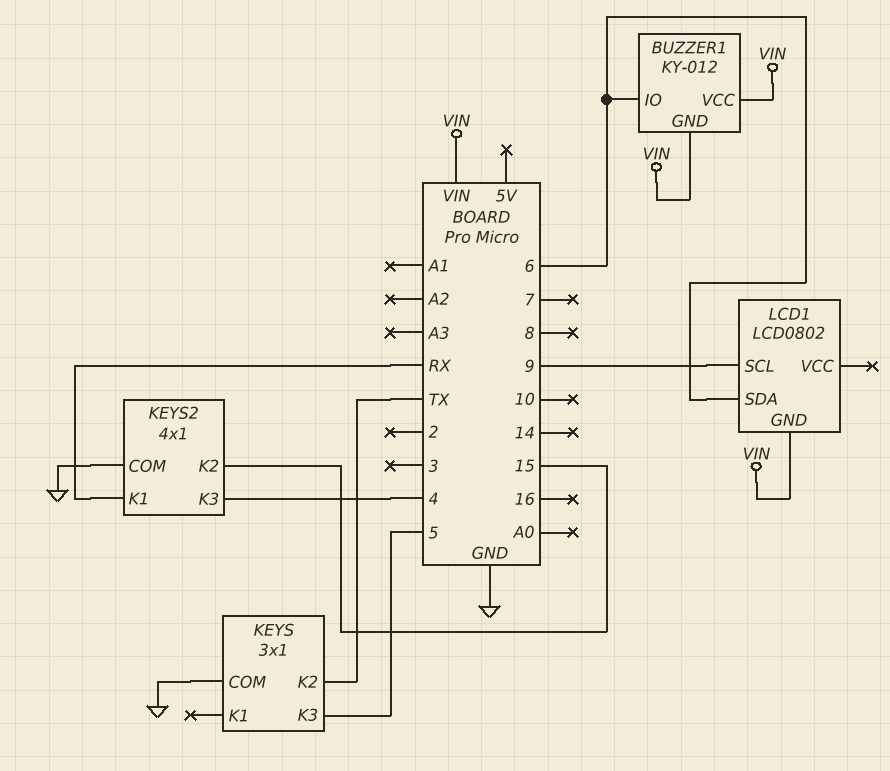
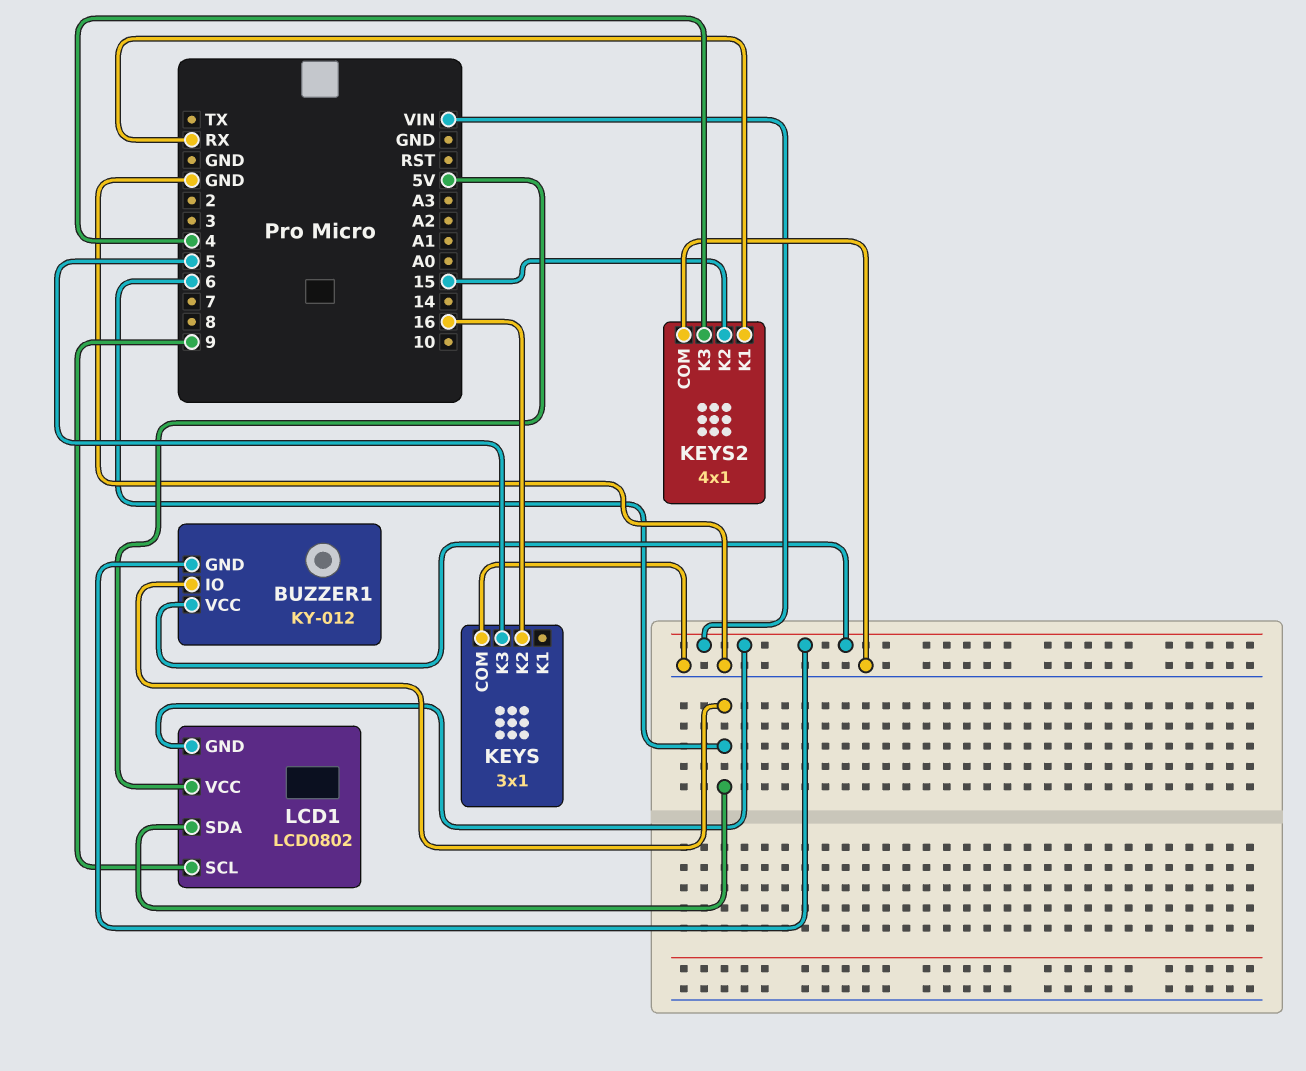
KEYS pin K2: TX -> 16
LCD1 pin VCC: none -> 5V

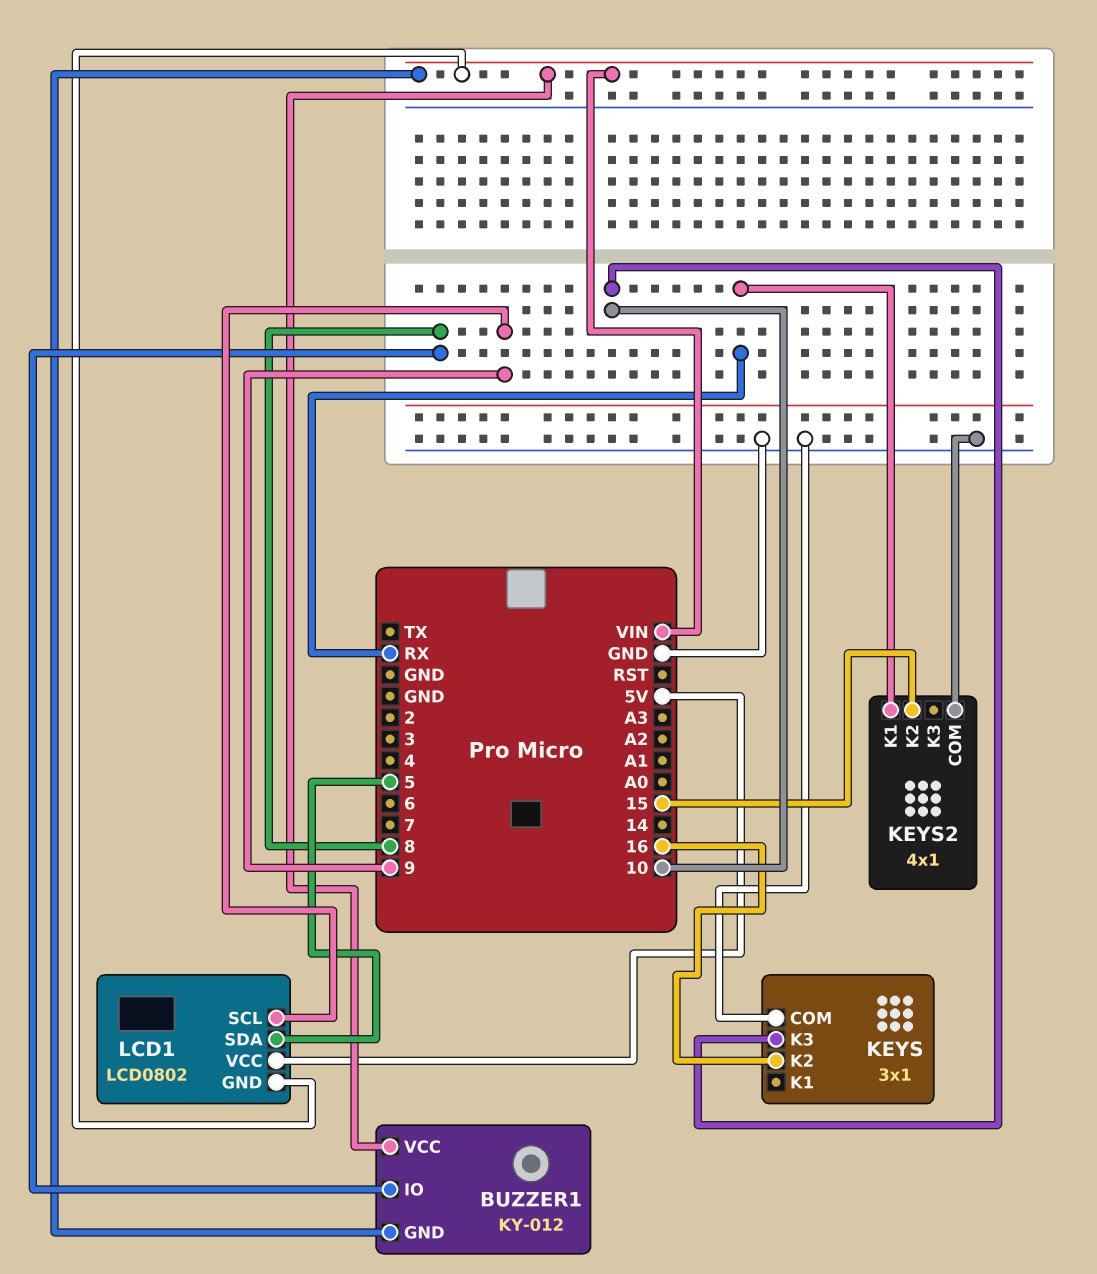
BUZZER1 pin IO: 6 -> 8
KEYS pin K3: 5 -> 10
KEYS2 pin K3: 4 -> none
LCD1 pin SDA: 6 -> 5

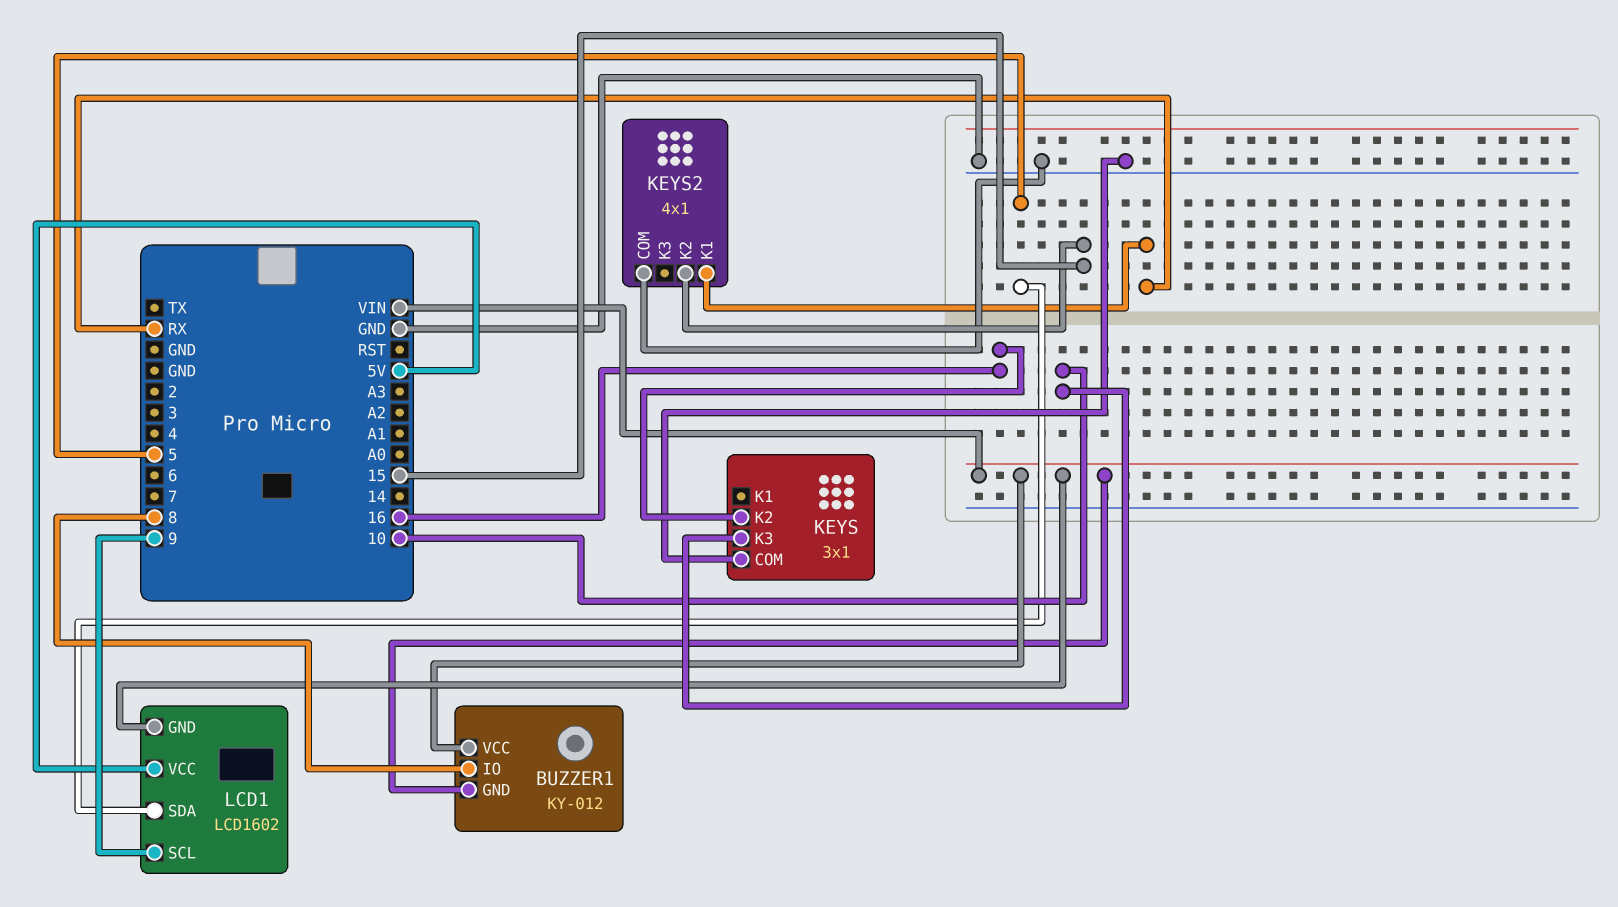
LCD1: LCD0802 -> LCD1602

